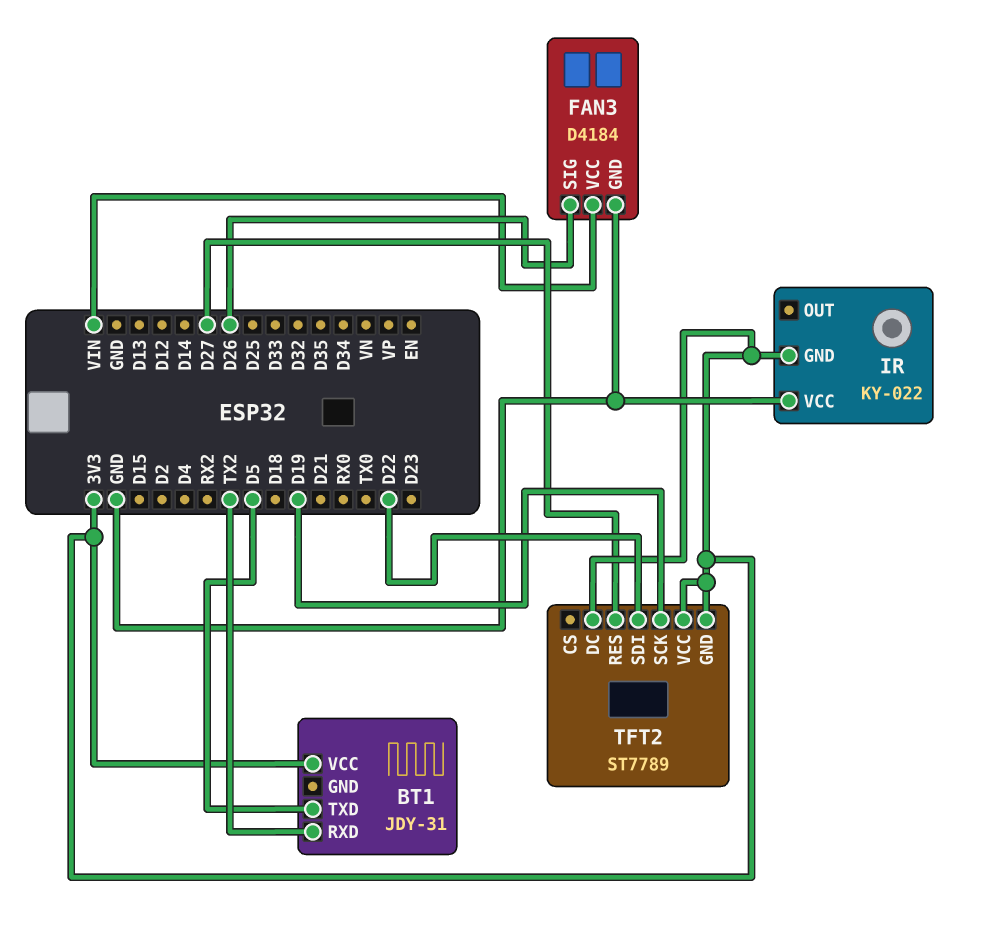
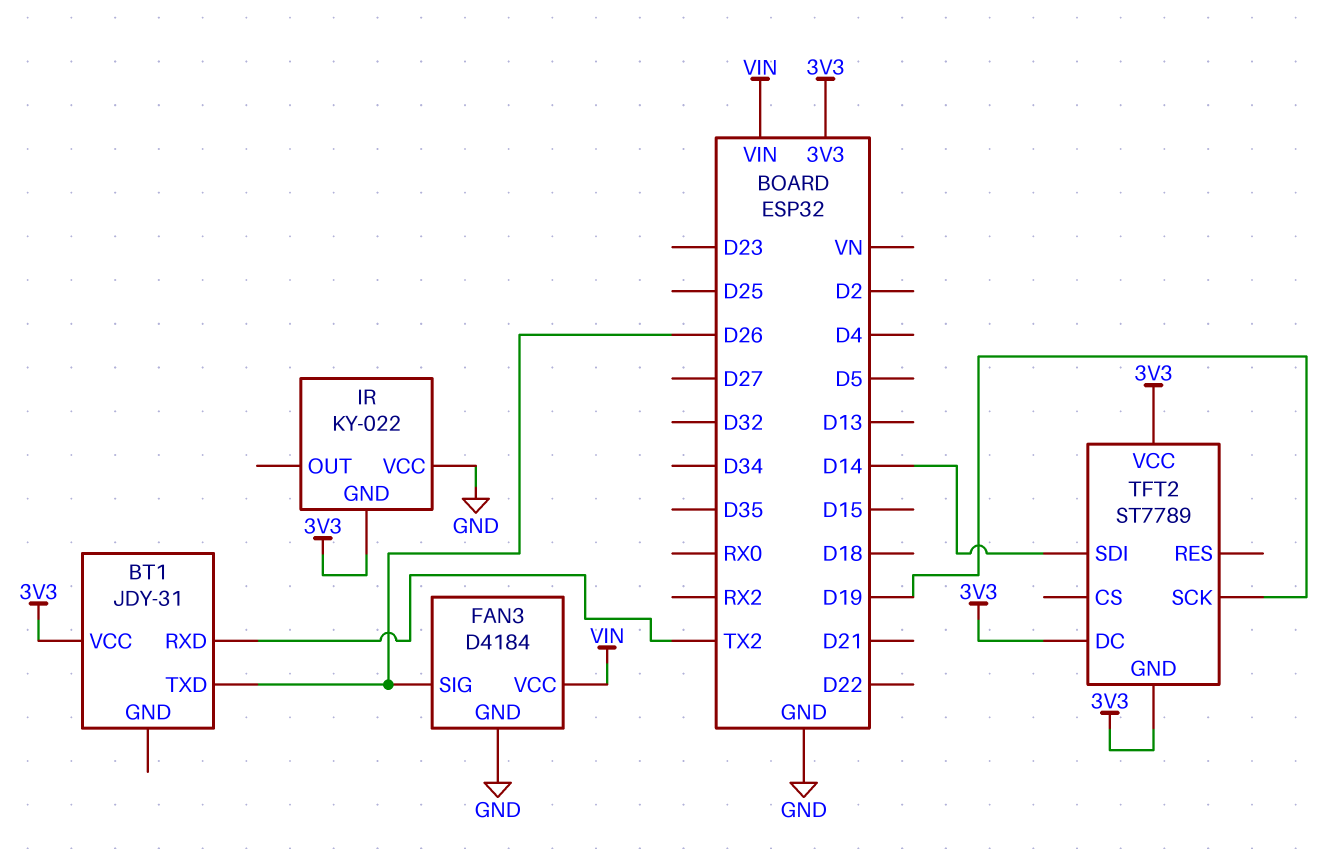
BT1 pin TXD: D5 -> D26
TFT2 pin RES: D27 -> none
TFT2 pin SDI: D22 -> D14

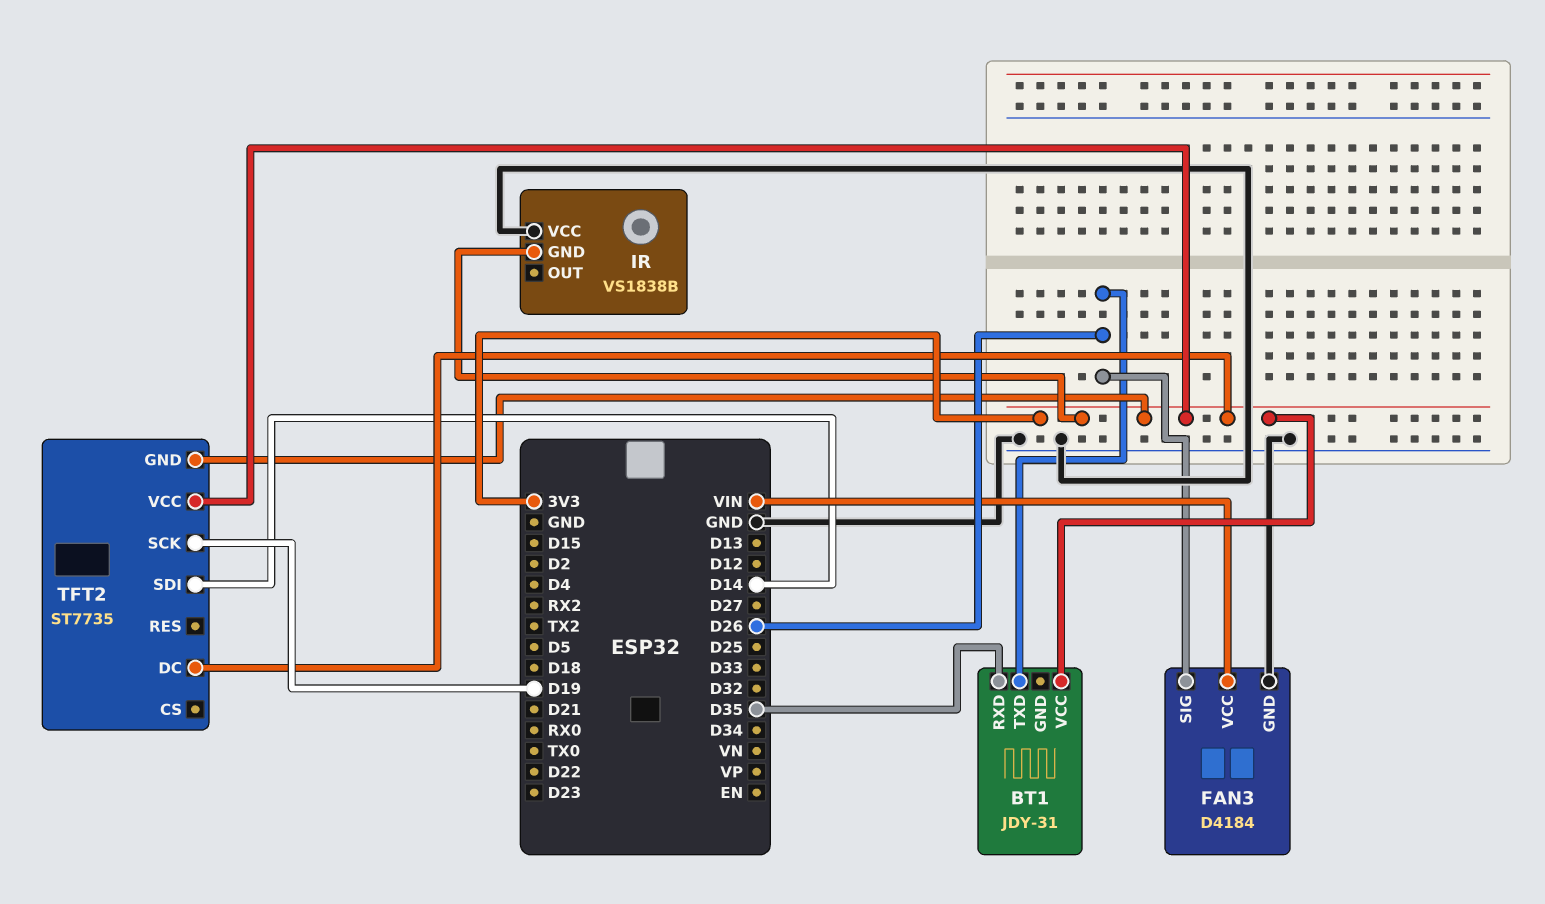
BT1 pin RXD: TX2 -> D35
IR: KY-022 -> VS1838B
TFT2: ST7789 -> ST7735

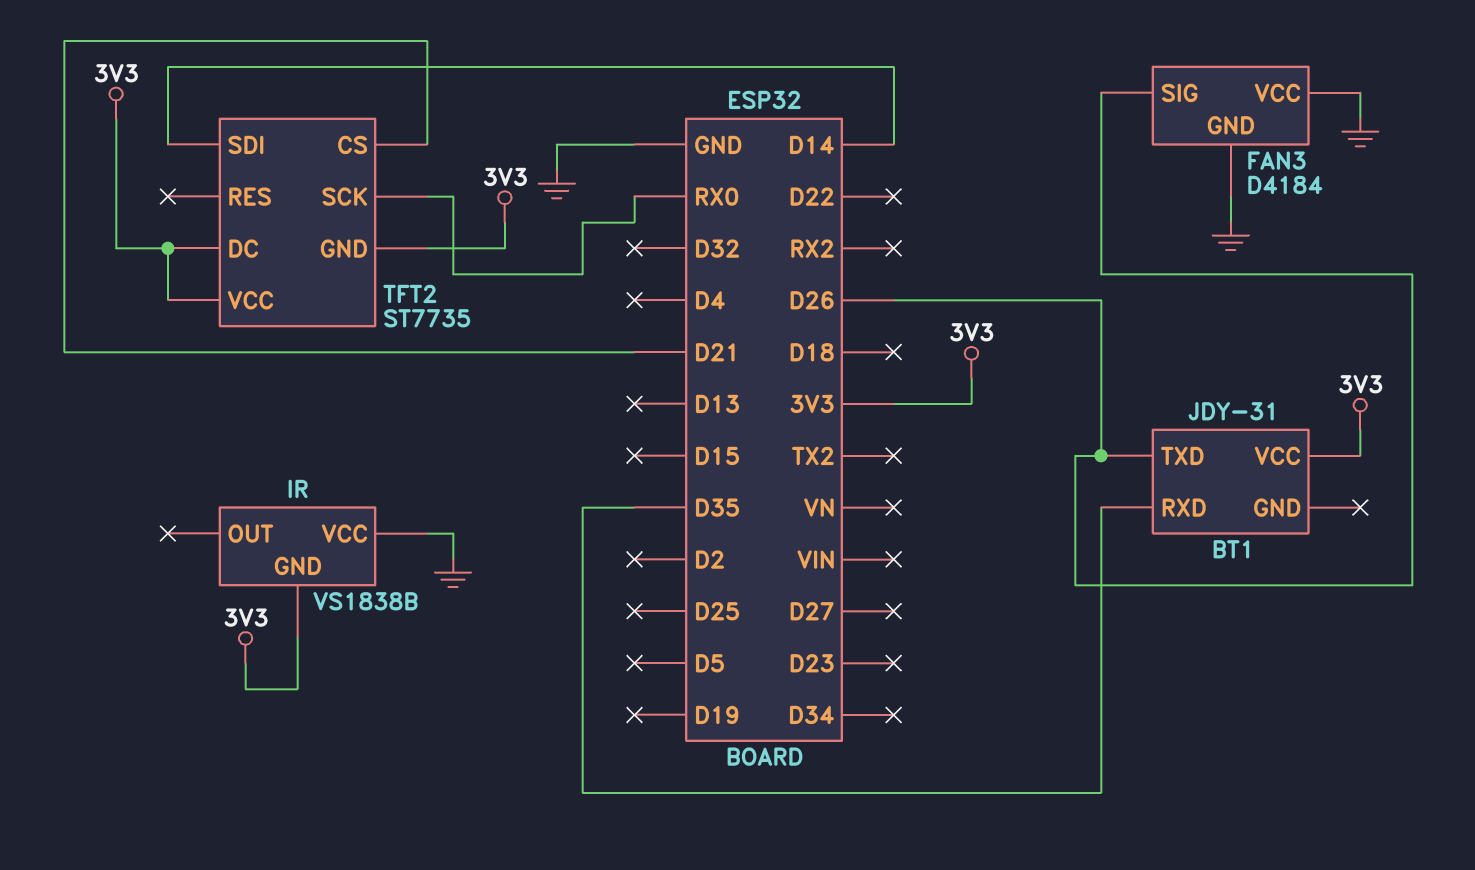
FAN3 pin VCC: VIN -> GND
TFT2 pin CS: none -> D21
TFT2 pin SCK: D19 -> RX0

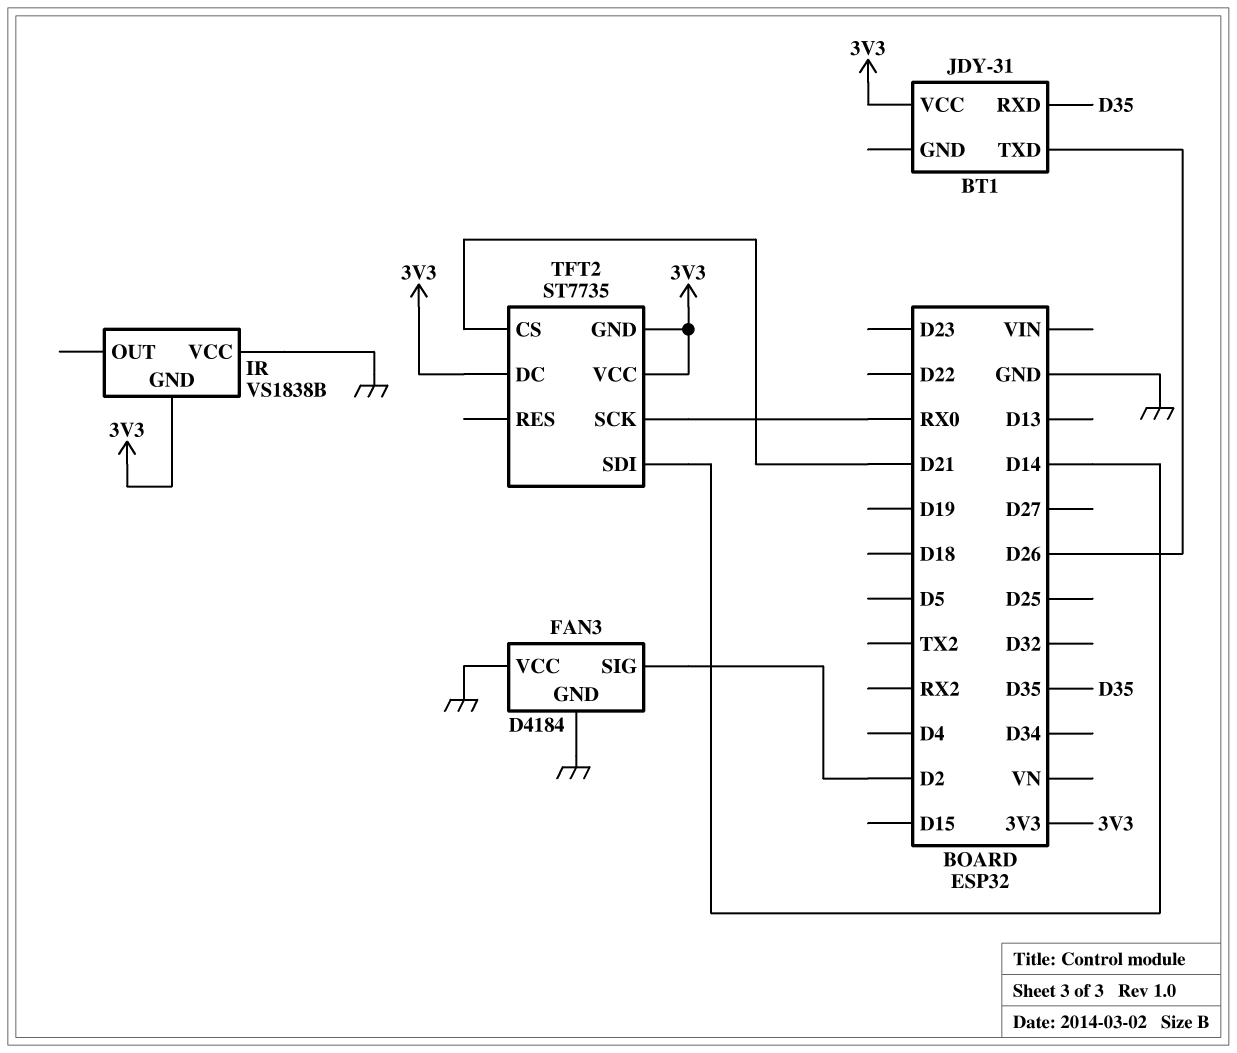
FAN3 pin SIG: D26 -> D2

